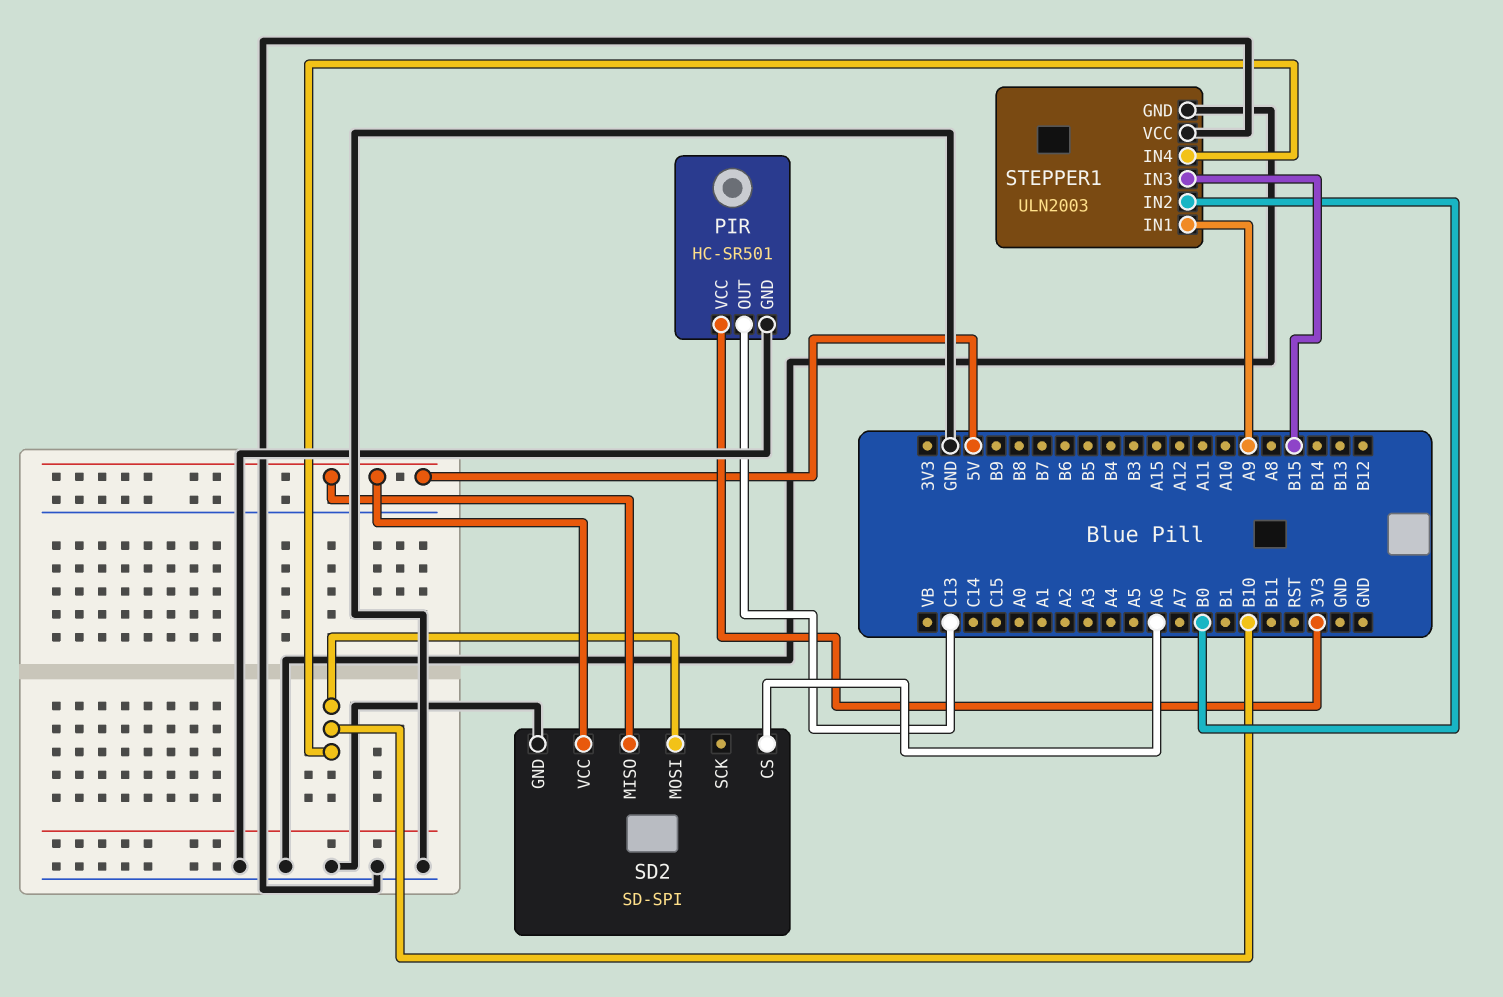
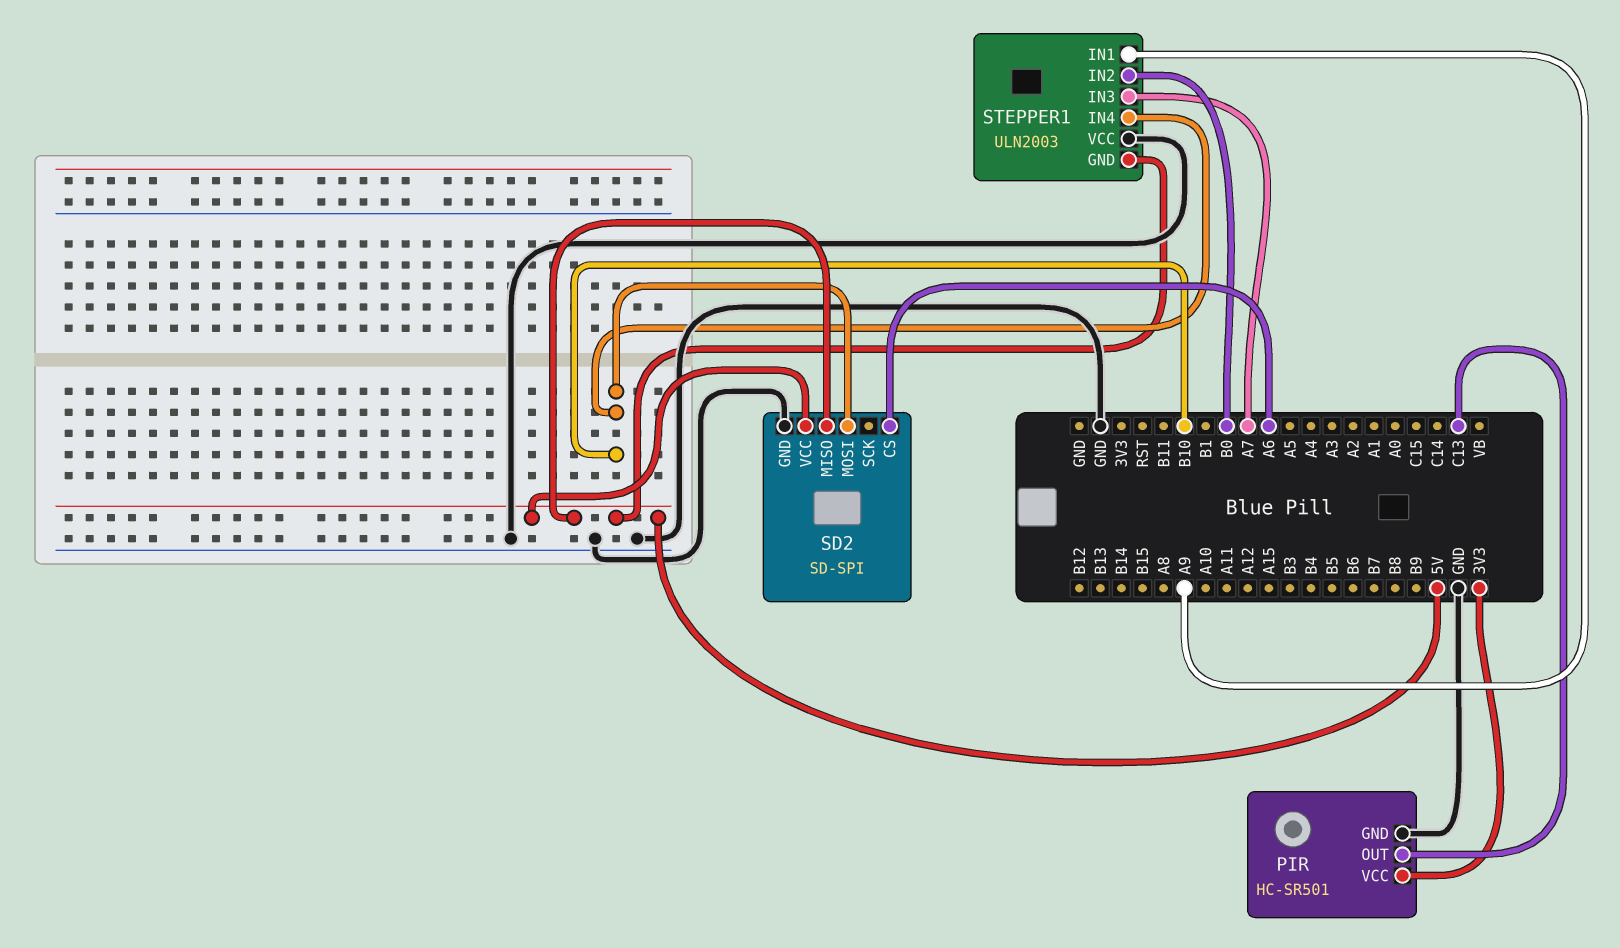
STEPPER1 pin GND: GND -> 5V
STEPPER1 pin IN3: B15 -> A7

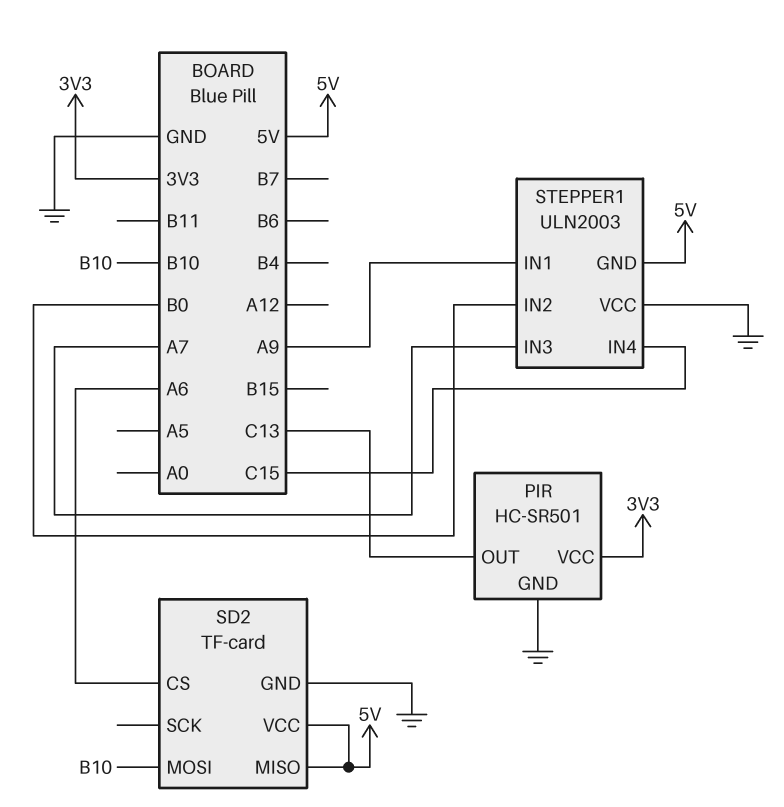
SD2: SD-SPI -> TF-card
STEPPER1 pin IN4: B10 -> C15

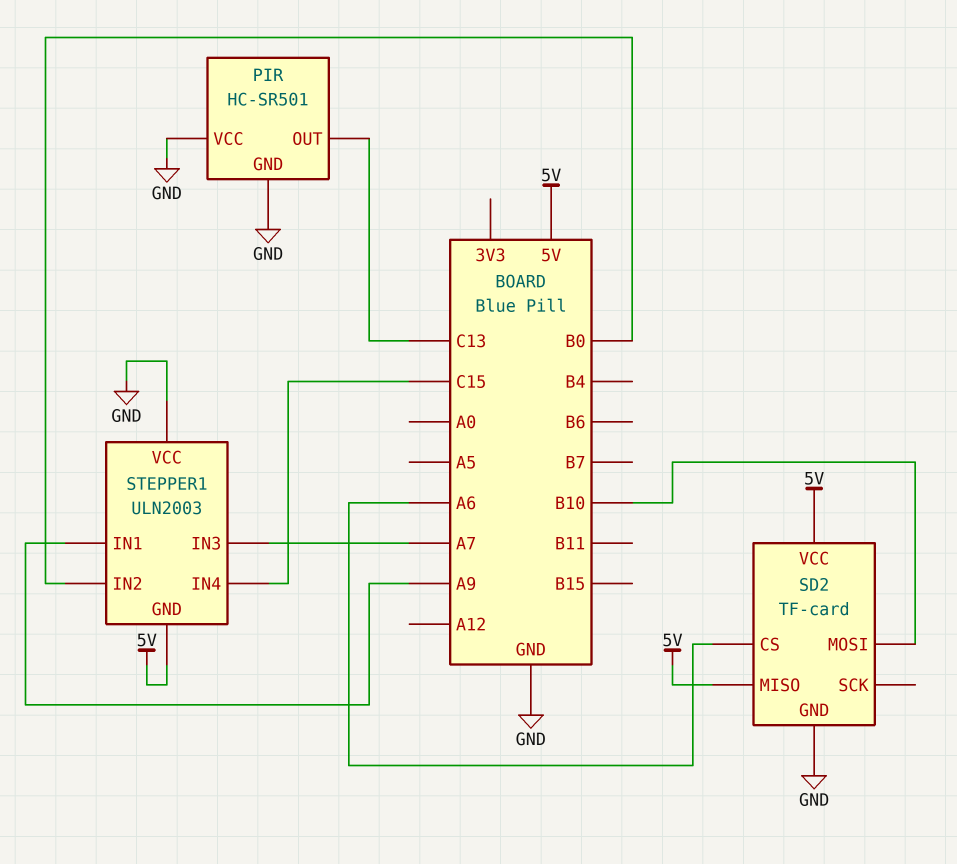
PIR pin VCC: 3V3 -> GND

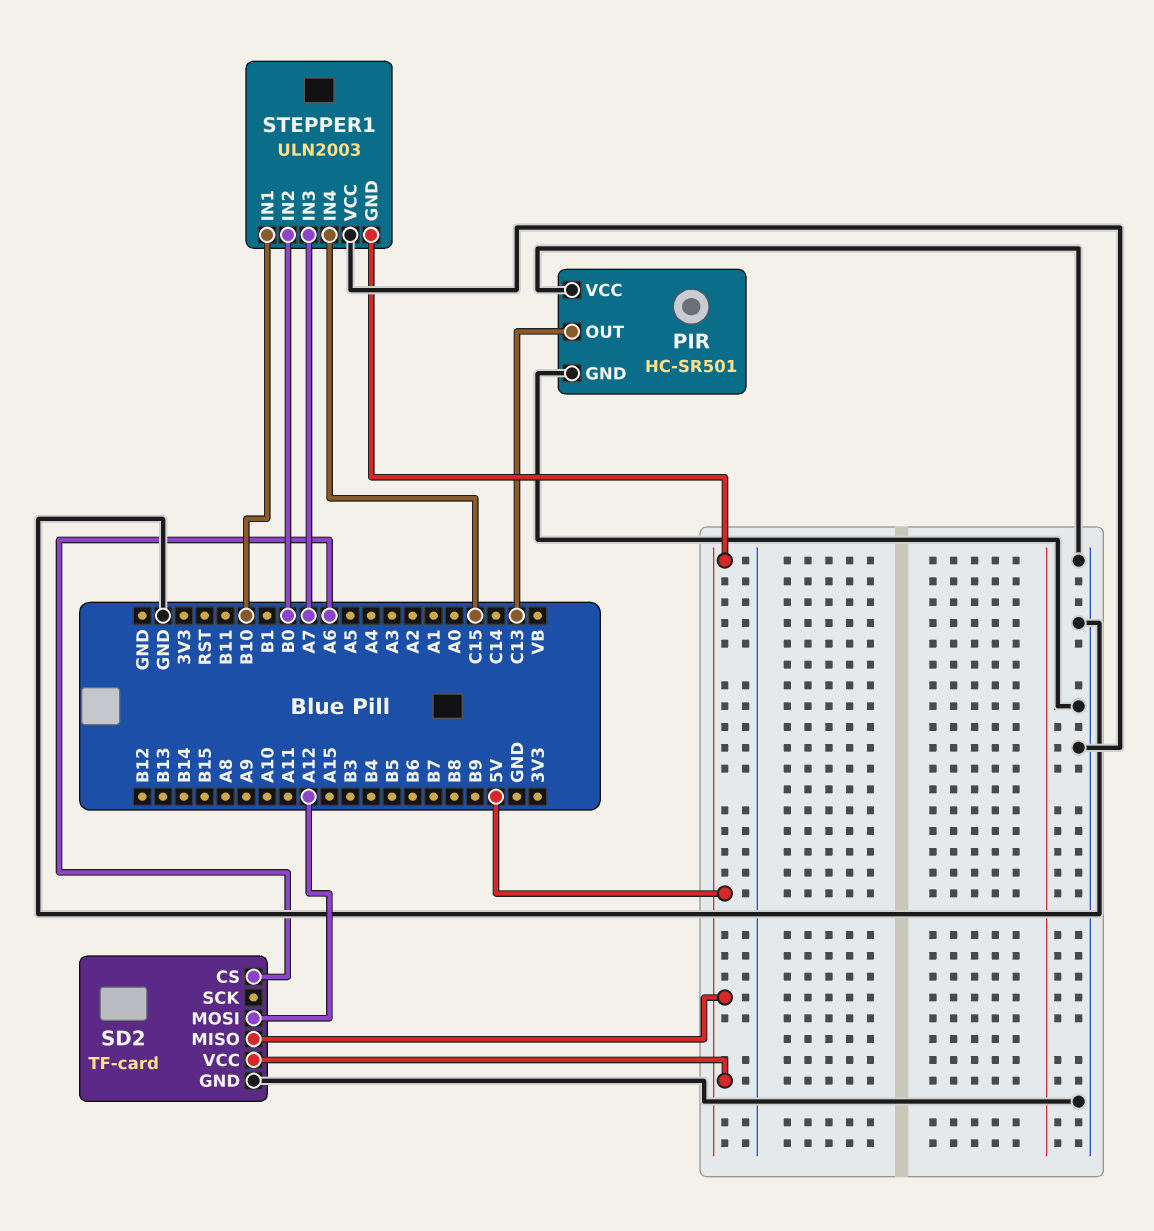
SD2 pin MOSI: B10 -> A12
STEPPER1 pin IN1: A9 -> B10

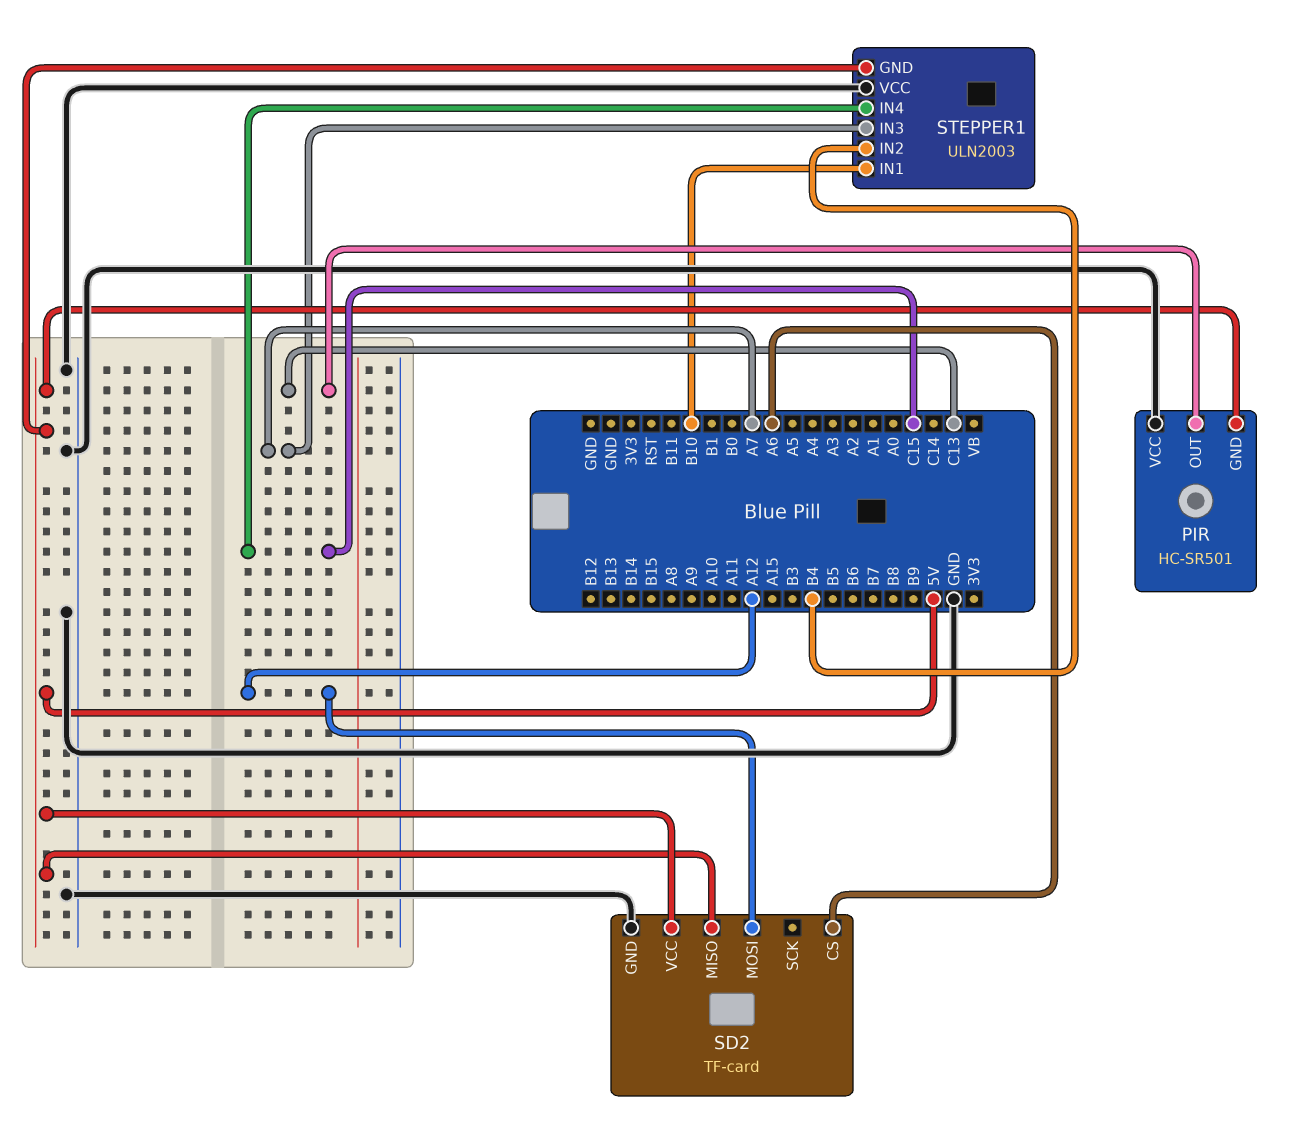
PIR pin GND: GND -> 5V
STEPPER1 pin IN2: B0 -> B4

